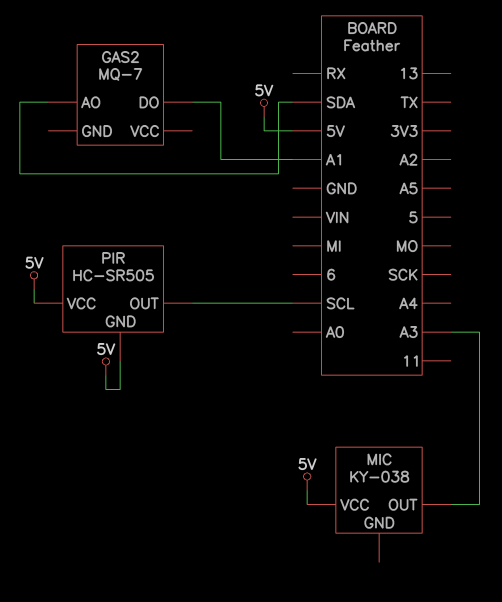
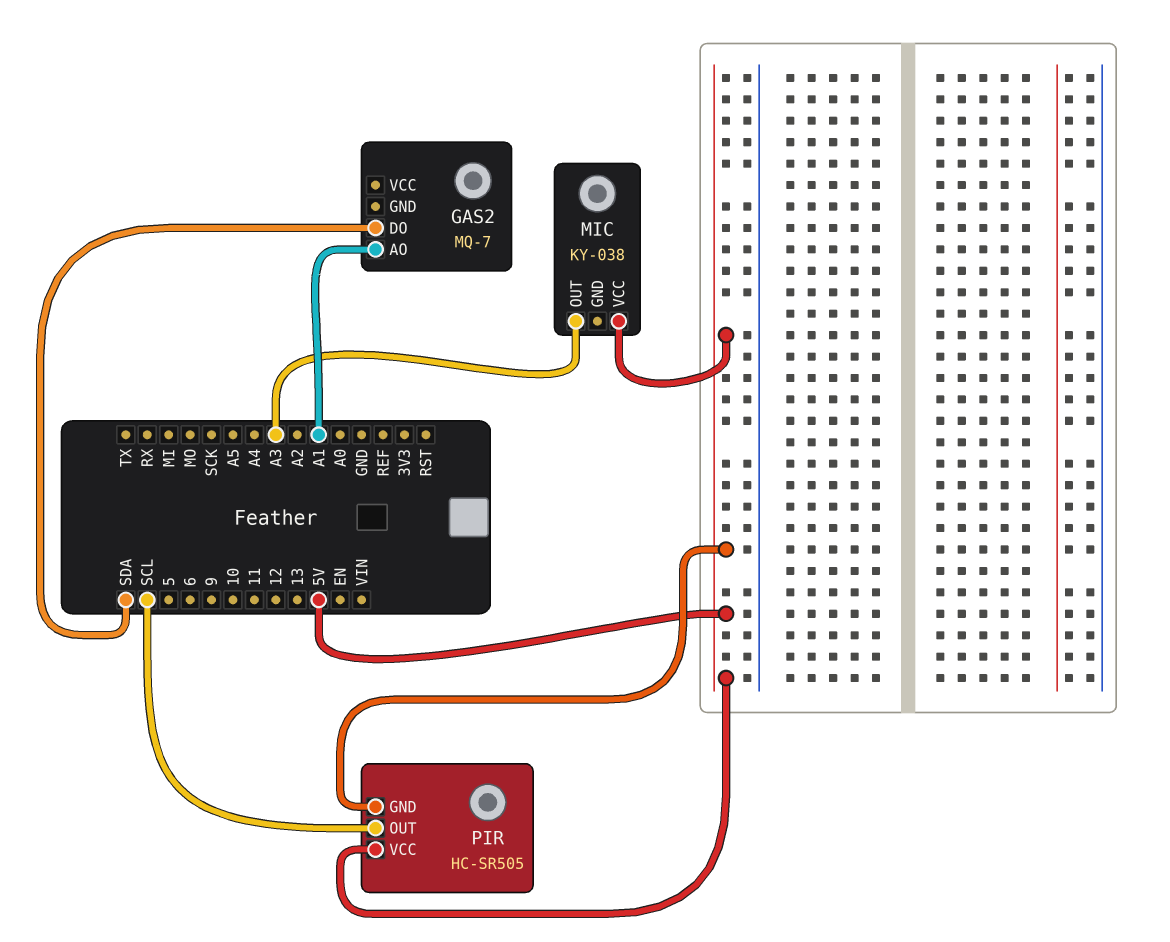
GAS2 pin AO: SDA -> A1
GAS2 pin DO: A1 -> SDA

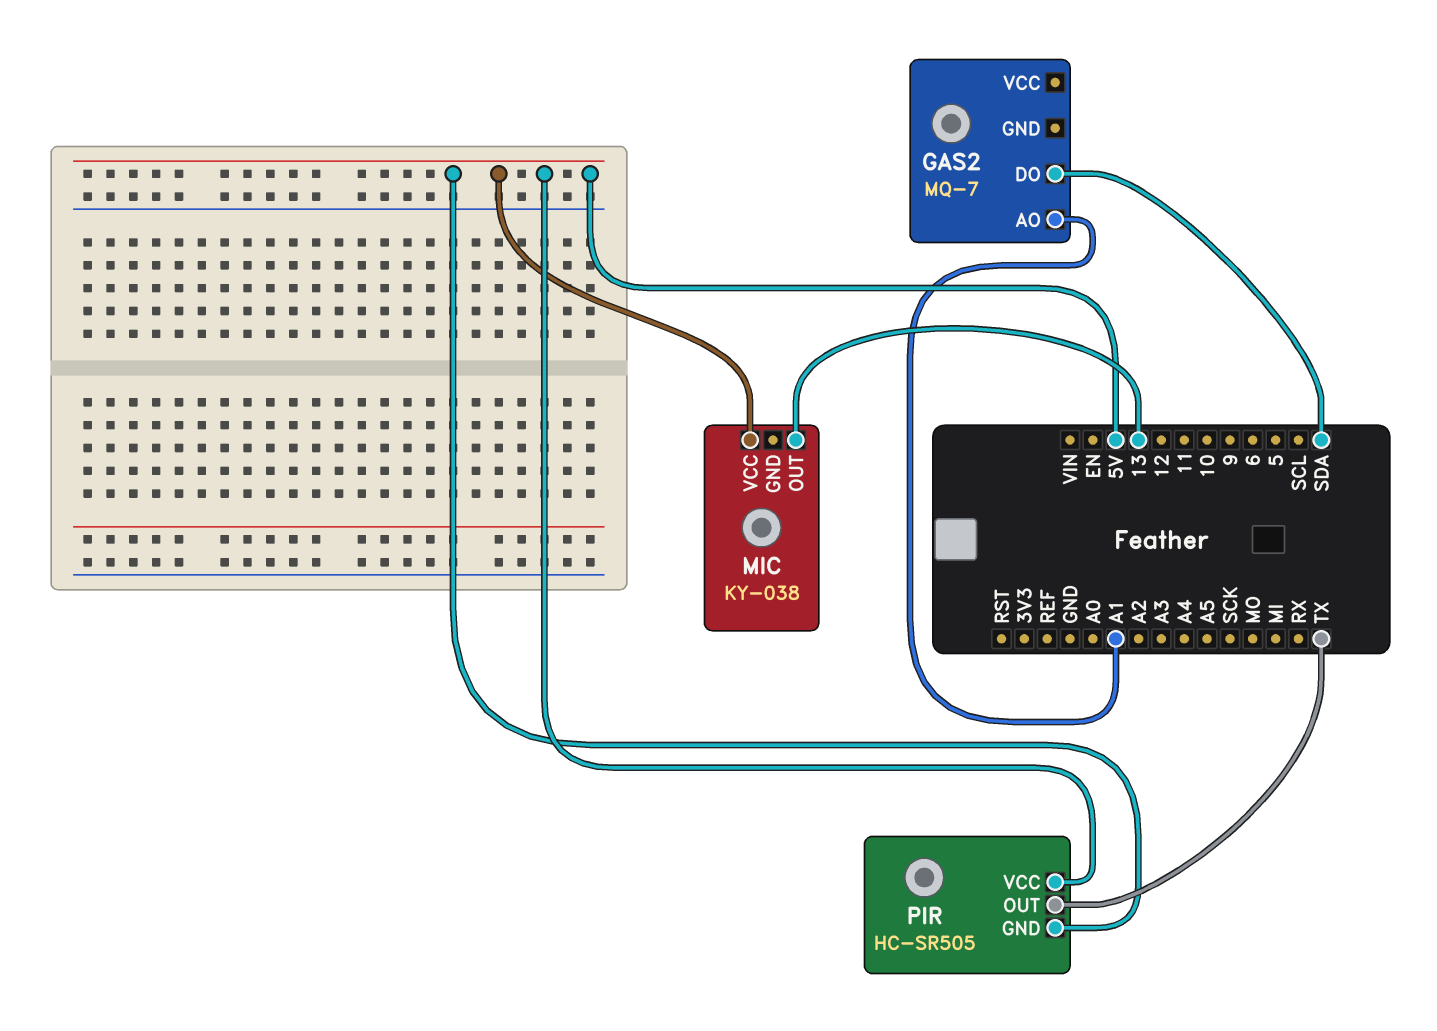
MIC pin OUT: A3 -> 13
PIR pin OUT: SCL -> TX

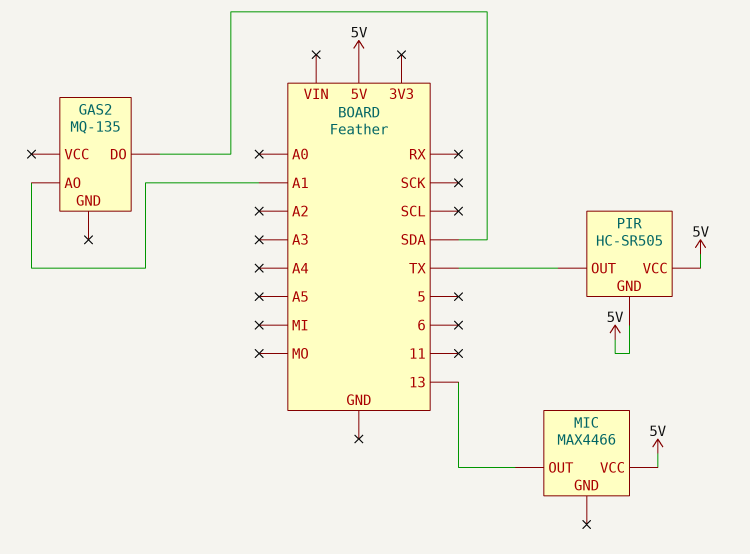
GAS2: MQ-7 -> MQ-135
MIC: KY-038 -> MAX4466

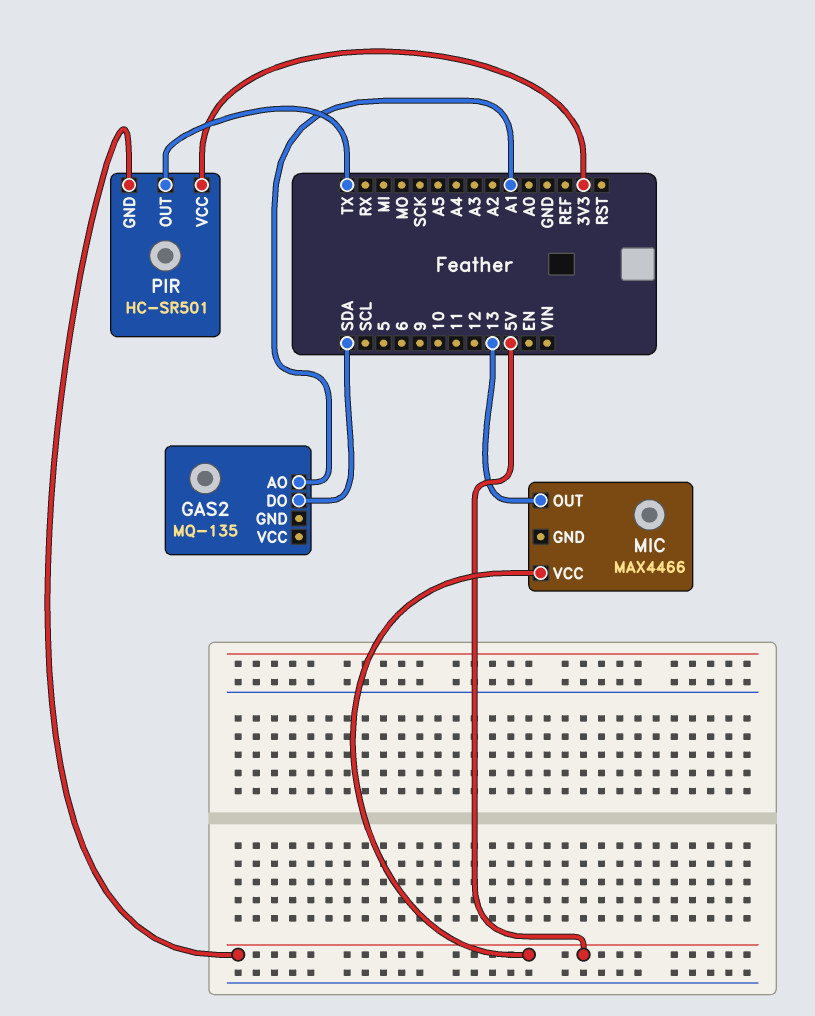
PIR: HC-SR505 -> HC-SR501
PIR pin VCC: 5V -> 3V3

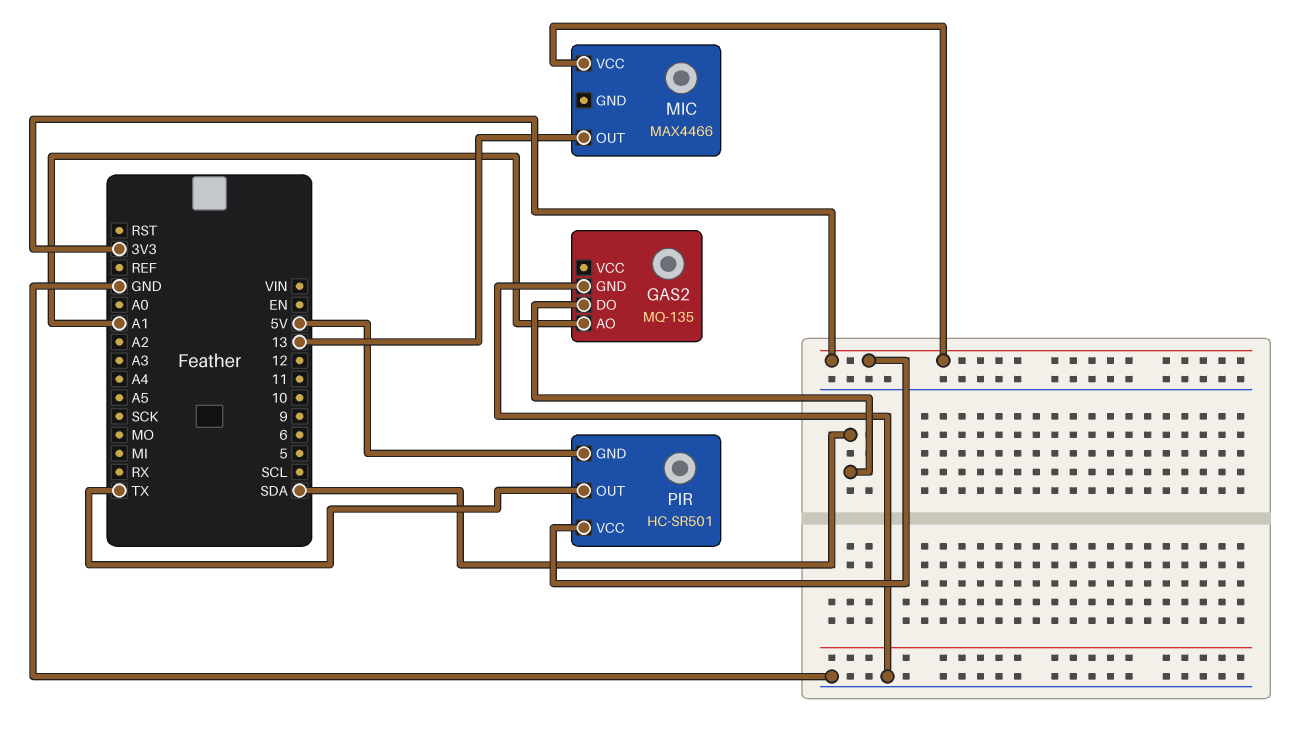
GAS2 pin GND: none -> GND
MIC pin VCC: 5V -> 3V3

